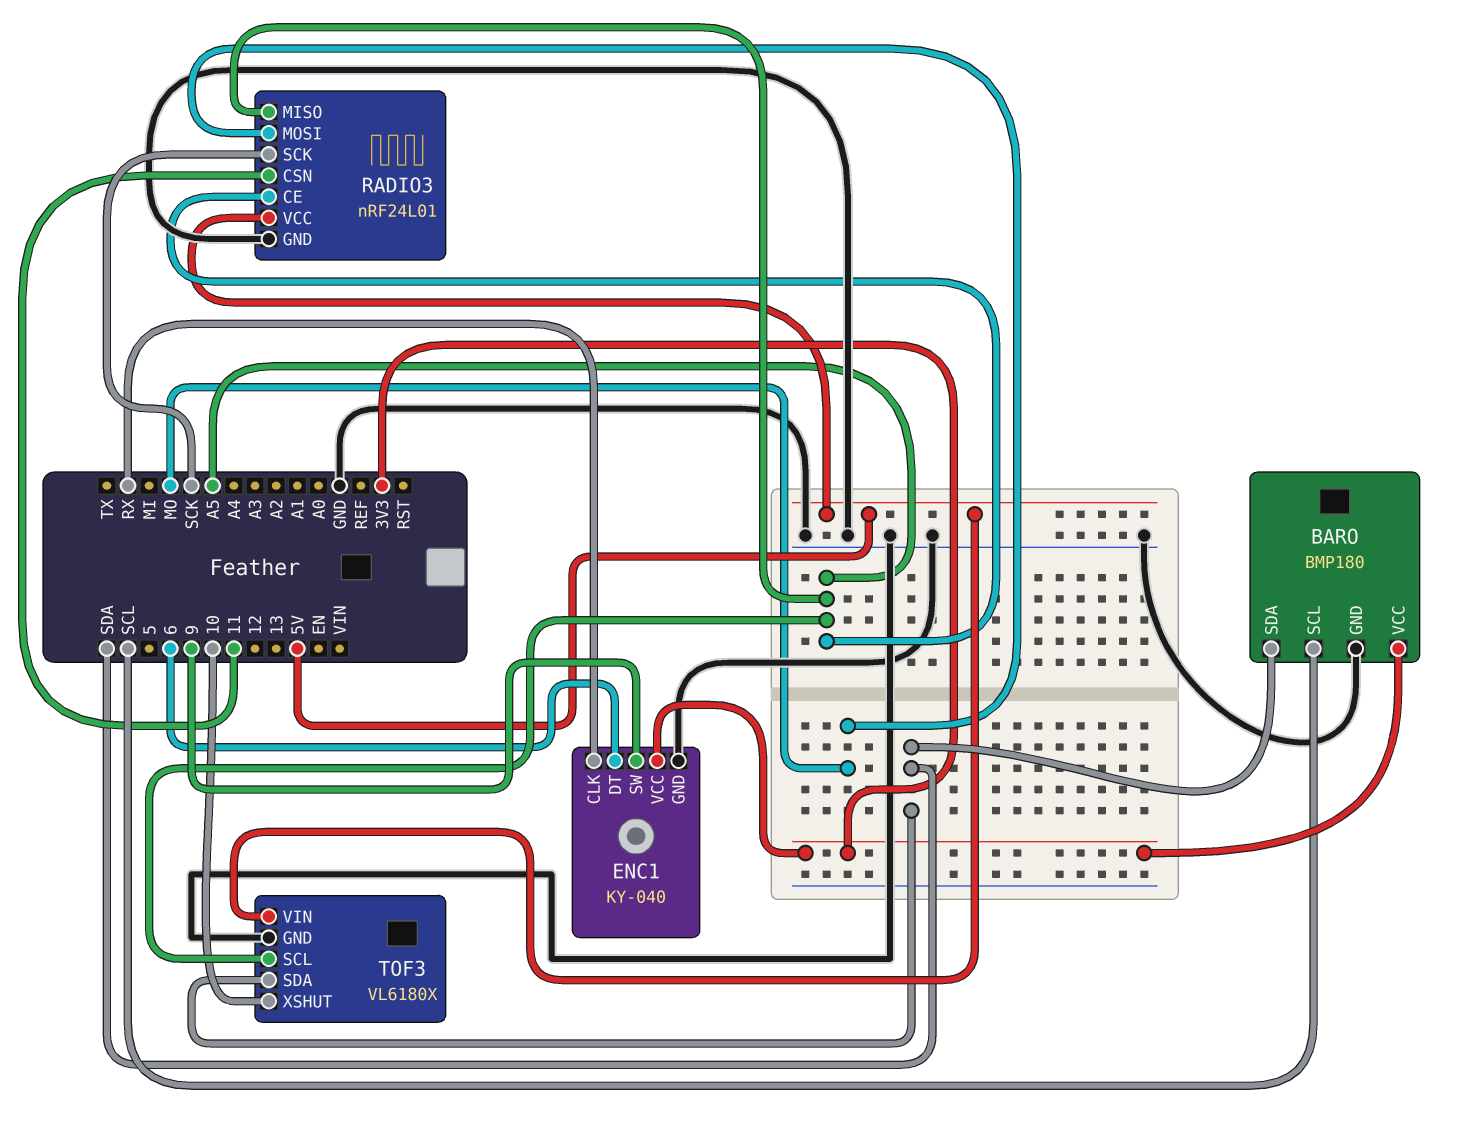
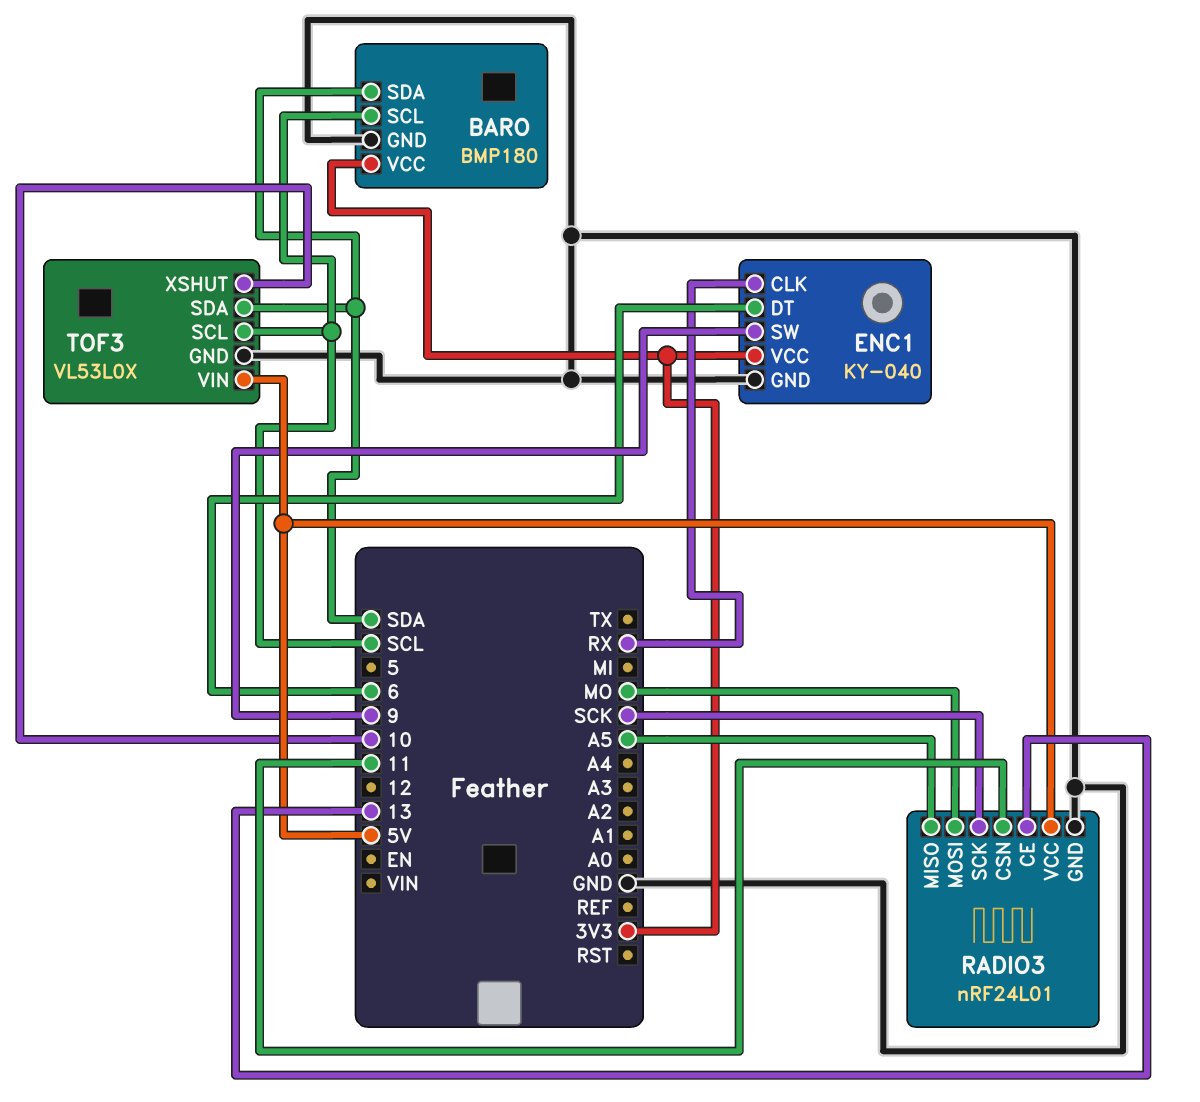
RADIO3 pin CE: A5 -> 13
TOF3: VL6180X -> VL53L0X
TOF3 pin SCL: A5 -> SCL

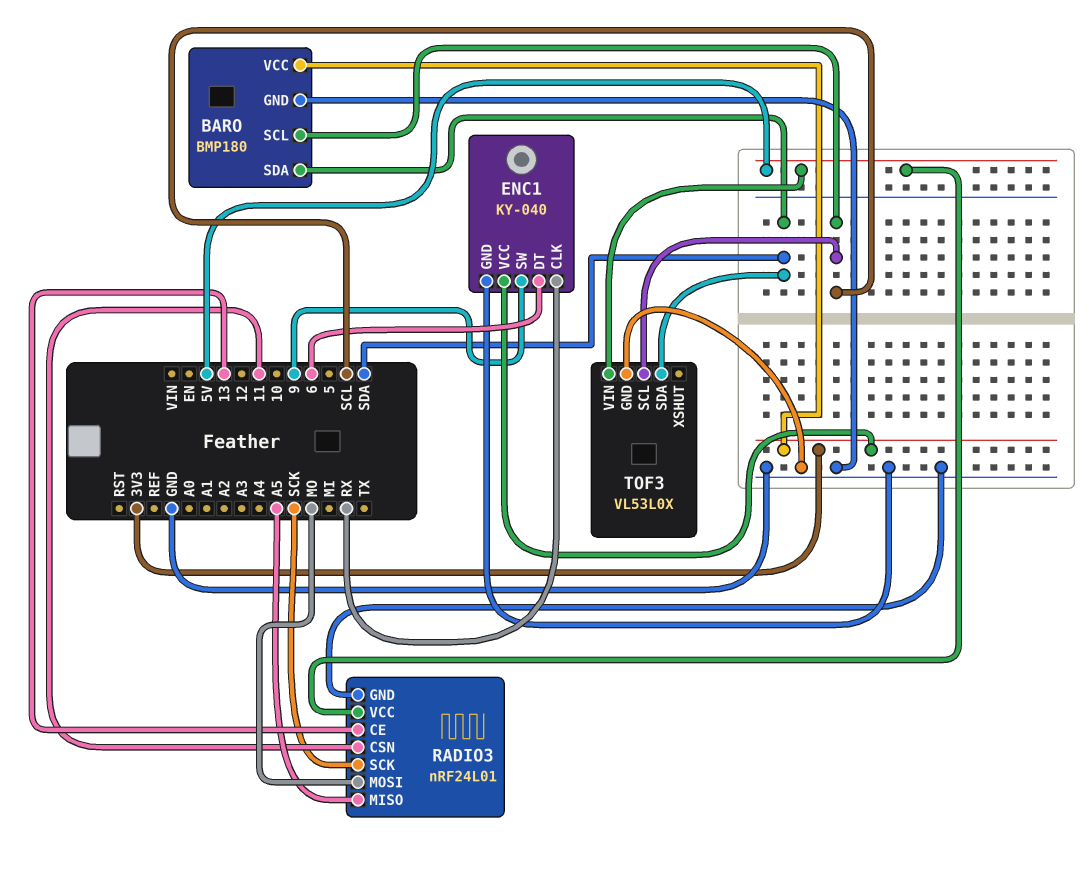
TOF3 pin XSHUT: 10 -> none

